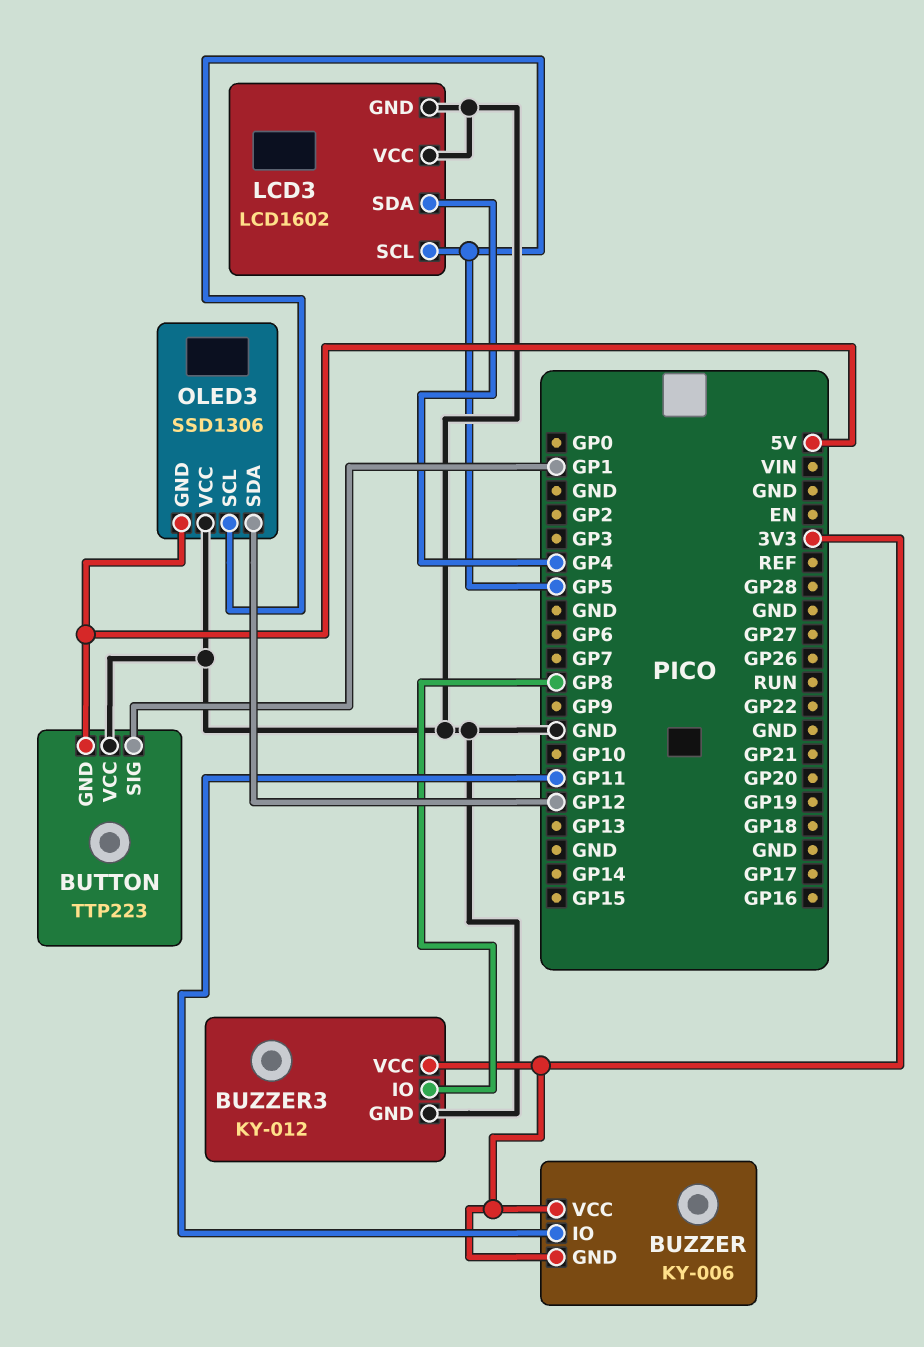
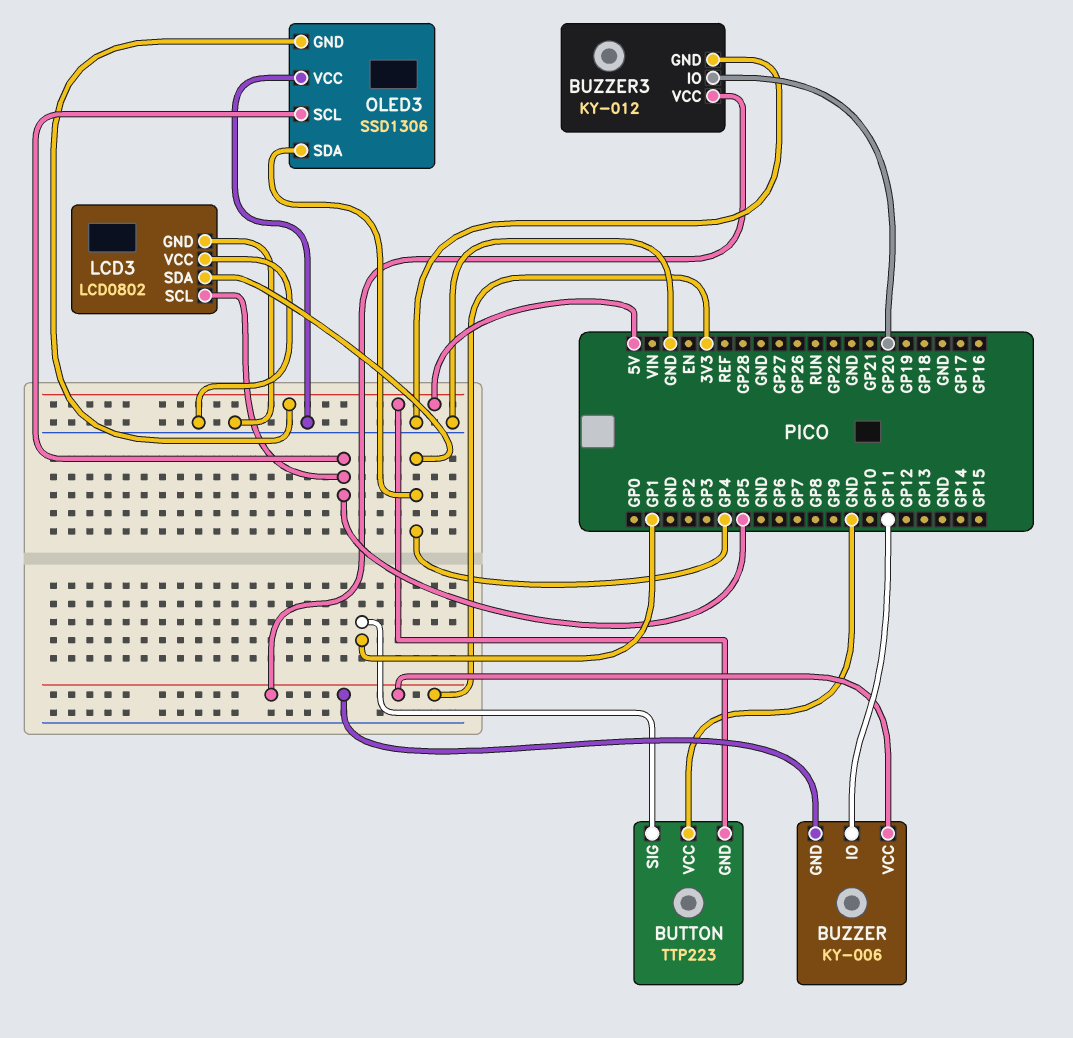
BUZZER3 pin IO: GP8 -> GP20
LCD3: LCD1602 -> LCD0802
OLED3 pin SDA: GP12 -> GP4

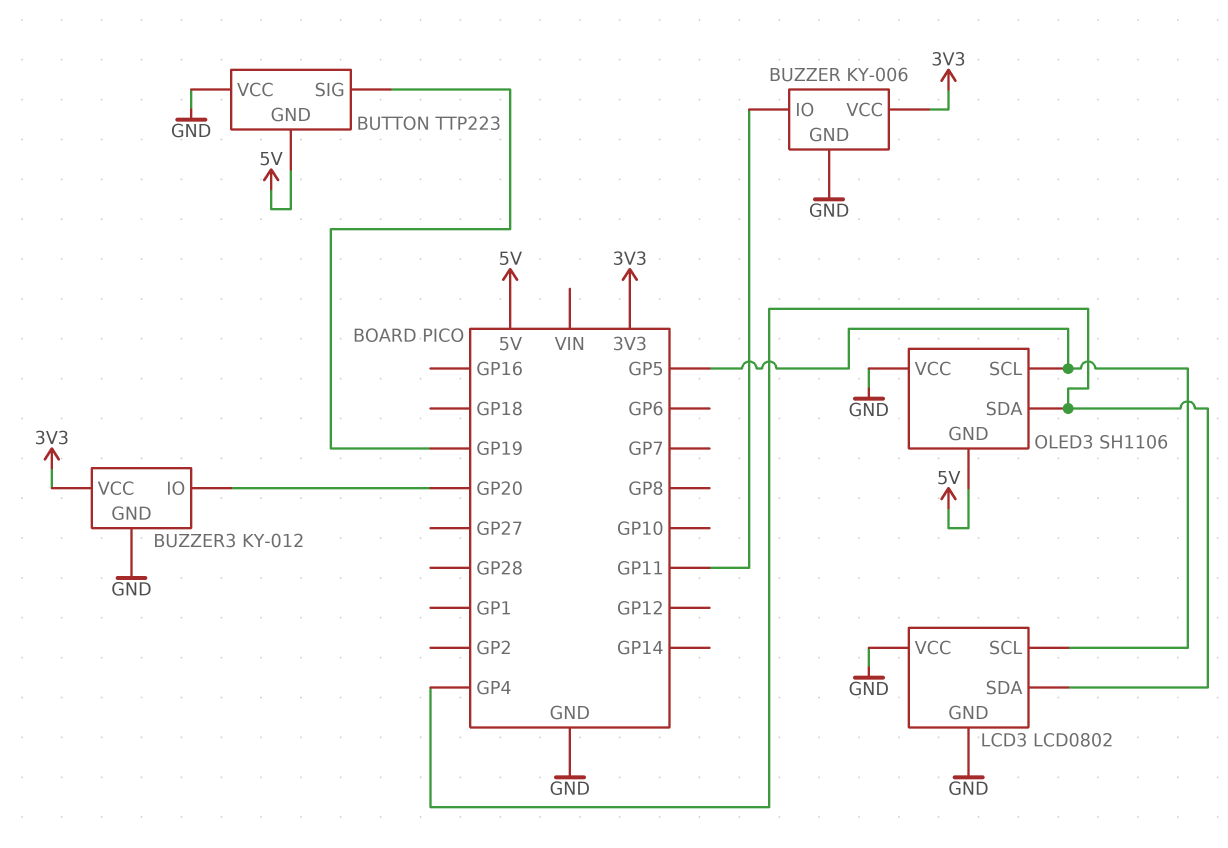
BUTTON pin SIG: GP1 -> GP19
BUZZER pin GND: 3V3 -> GND
OLED3: SSD1306 -> SH1106

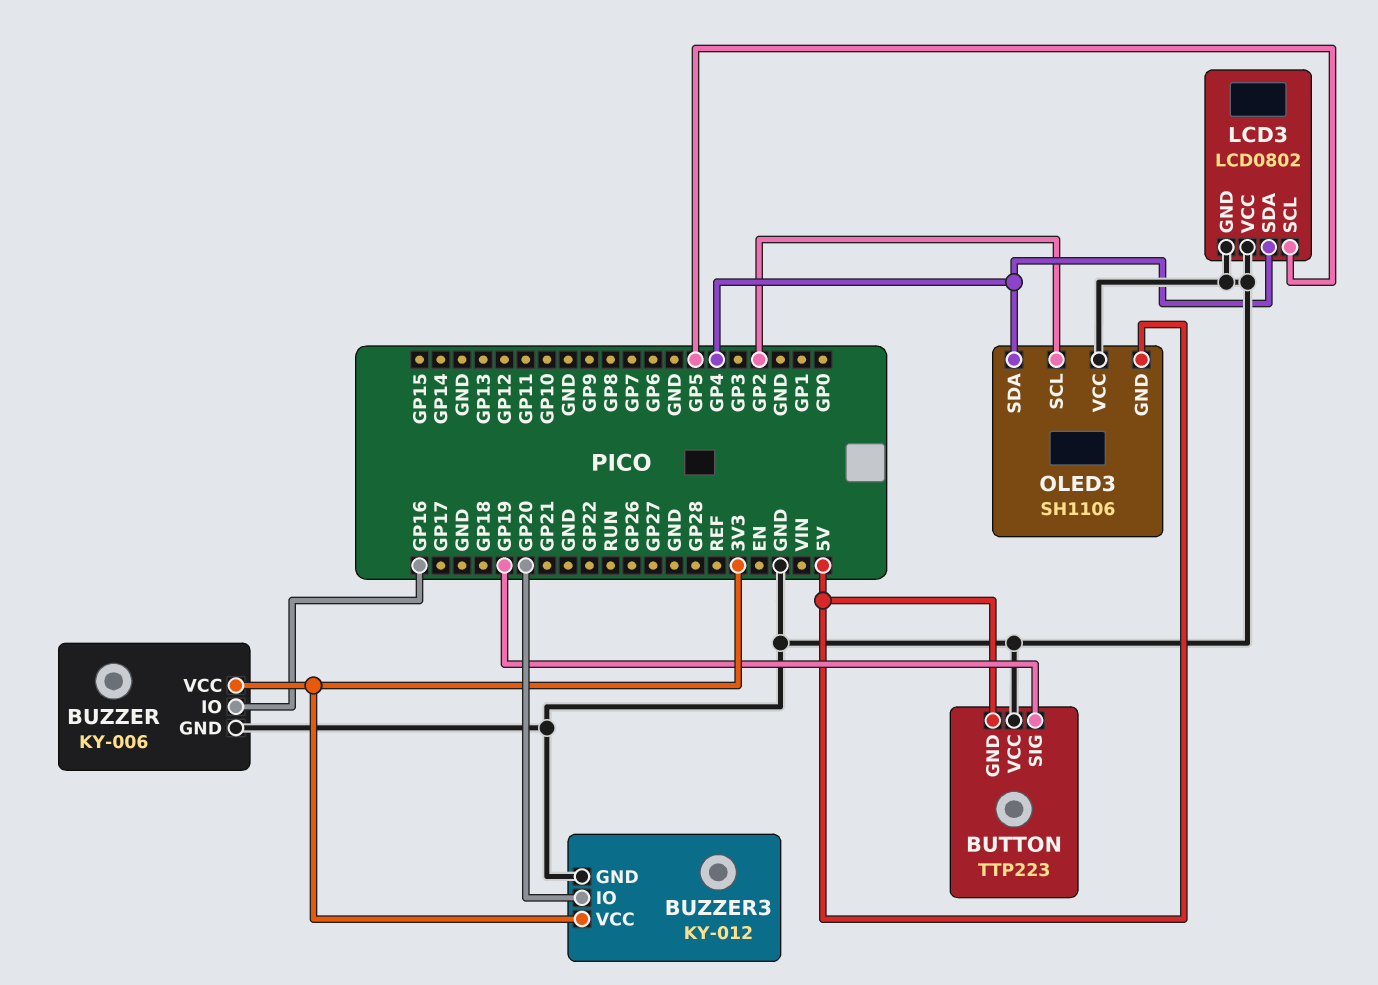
BUZZER pin IO: GP11 -> GP16
OLED3 pin SCL: GP5 -> GP2

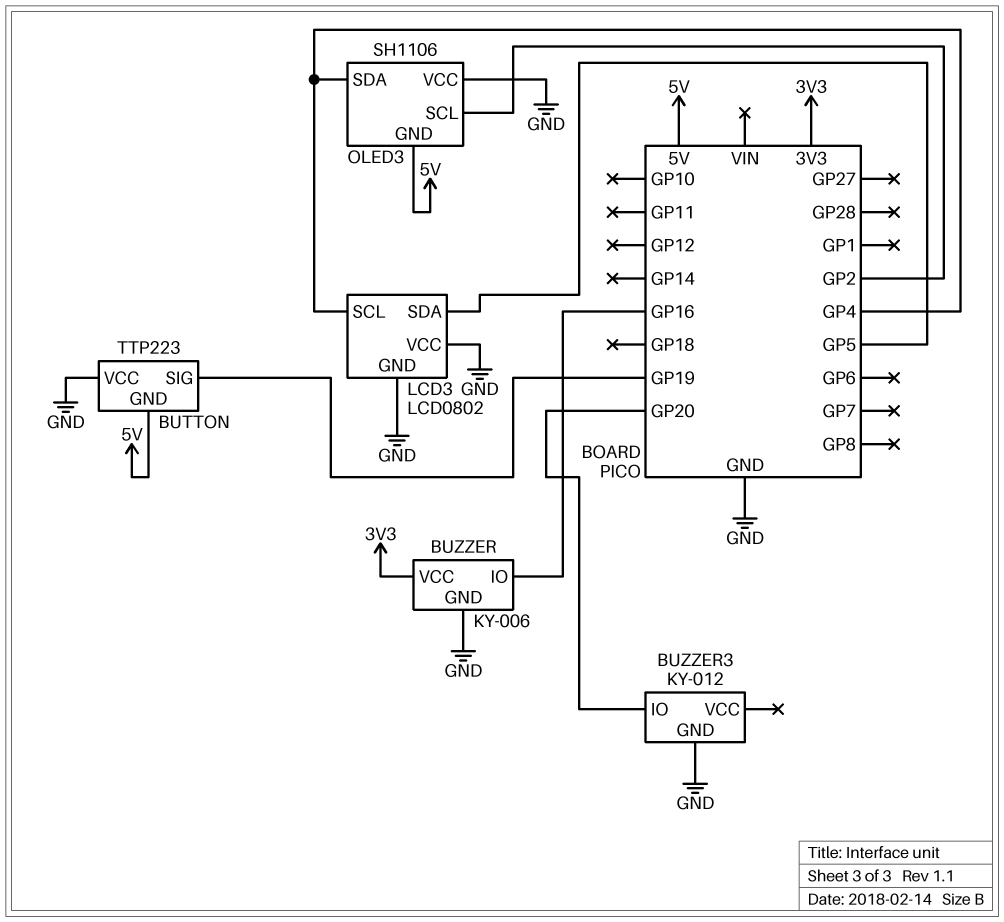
BUZZER3 pin VCC: 3V3 -> none
LCD3 pin SCL: GP5 -> GP4
LCD3 pin SDA: GP4 -> GP5

